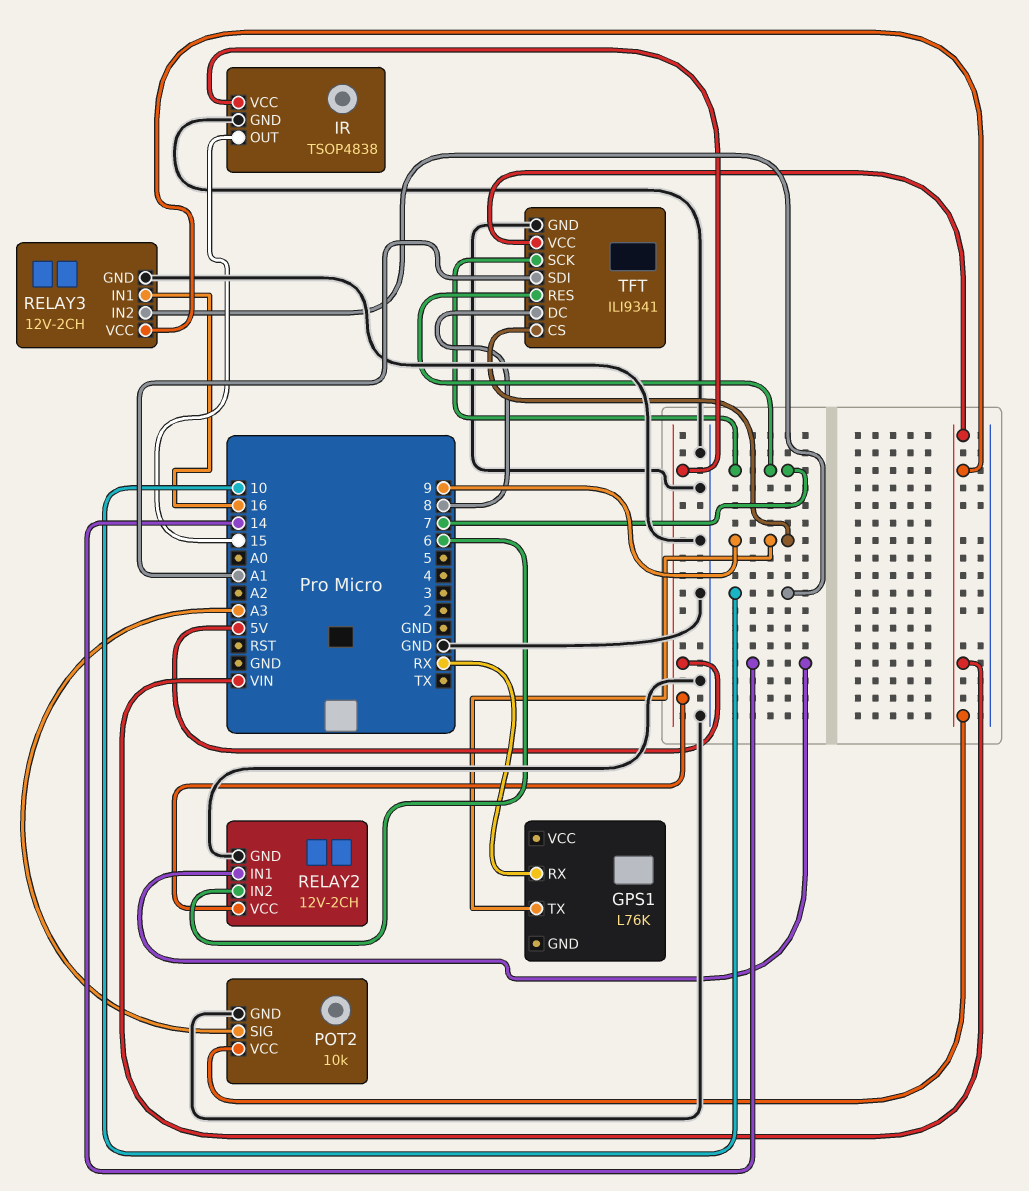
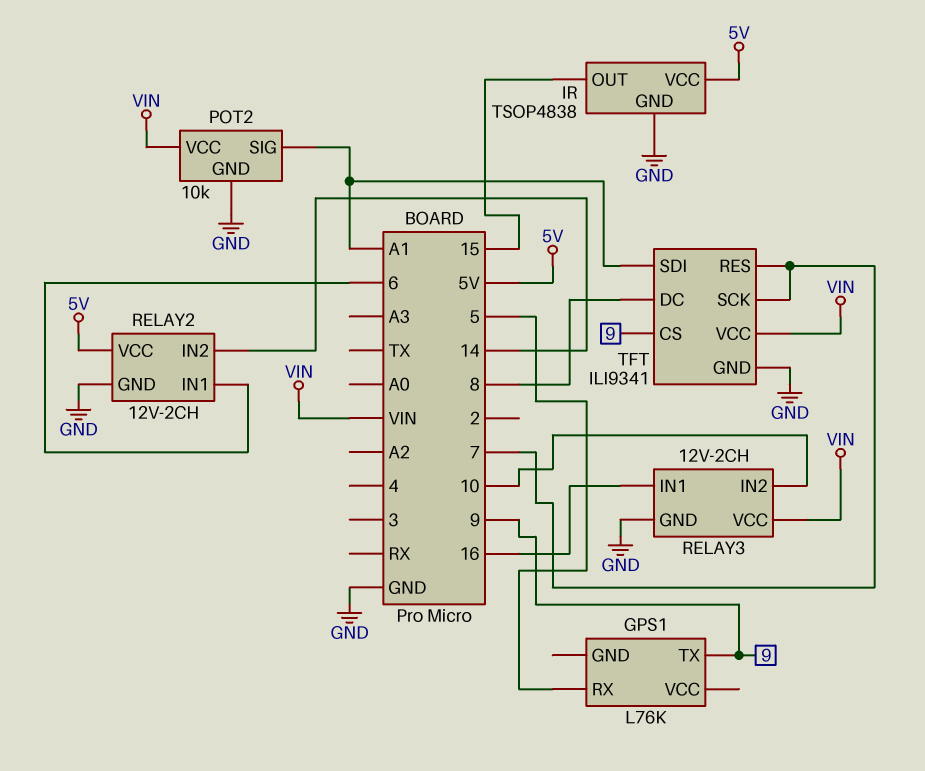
GPS1 pin RX: RX -> 5
POT2 pin SIG: A3 -> A1
RELAY2 pin IN1: 14 -> 6
RELAY2 pin IN2: 6 -> 14

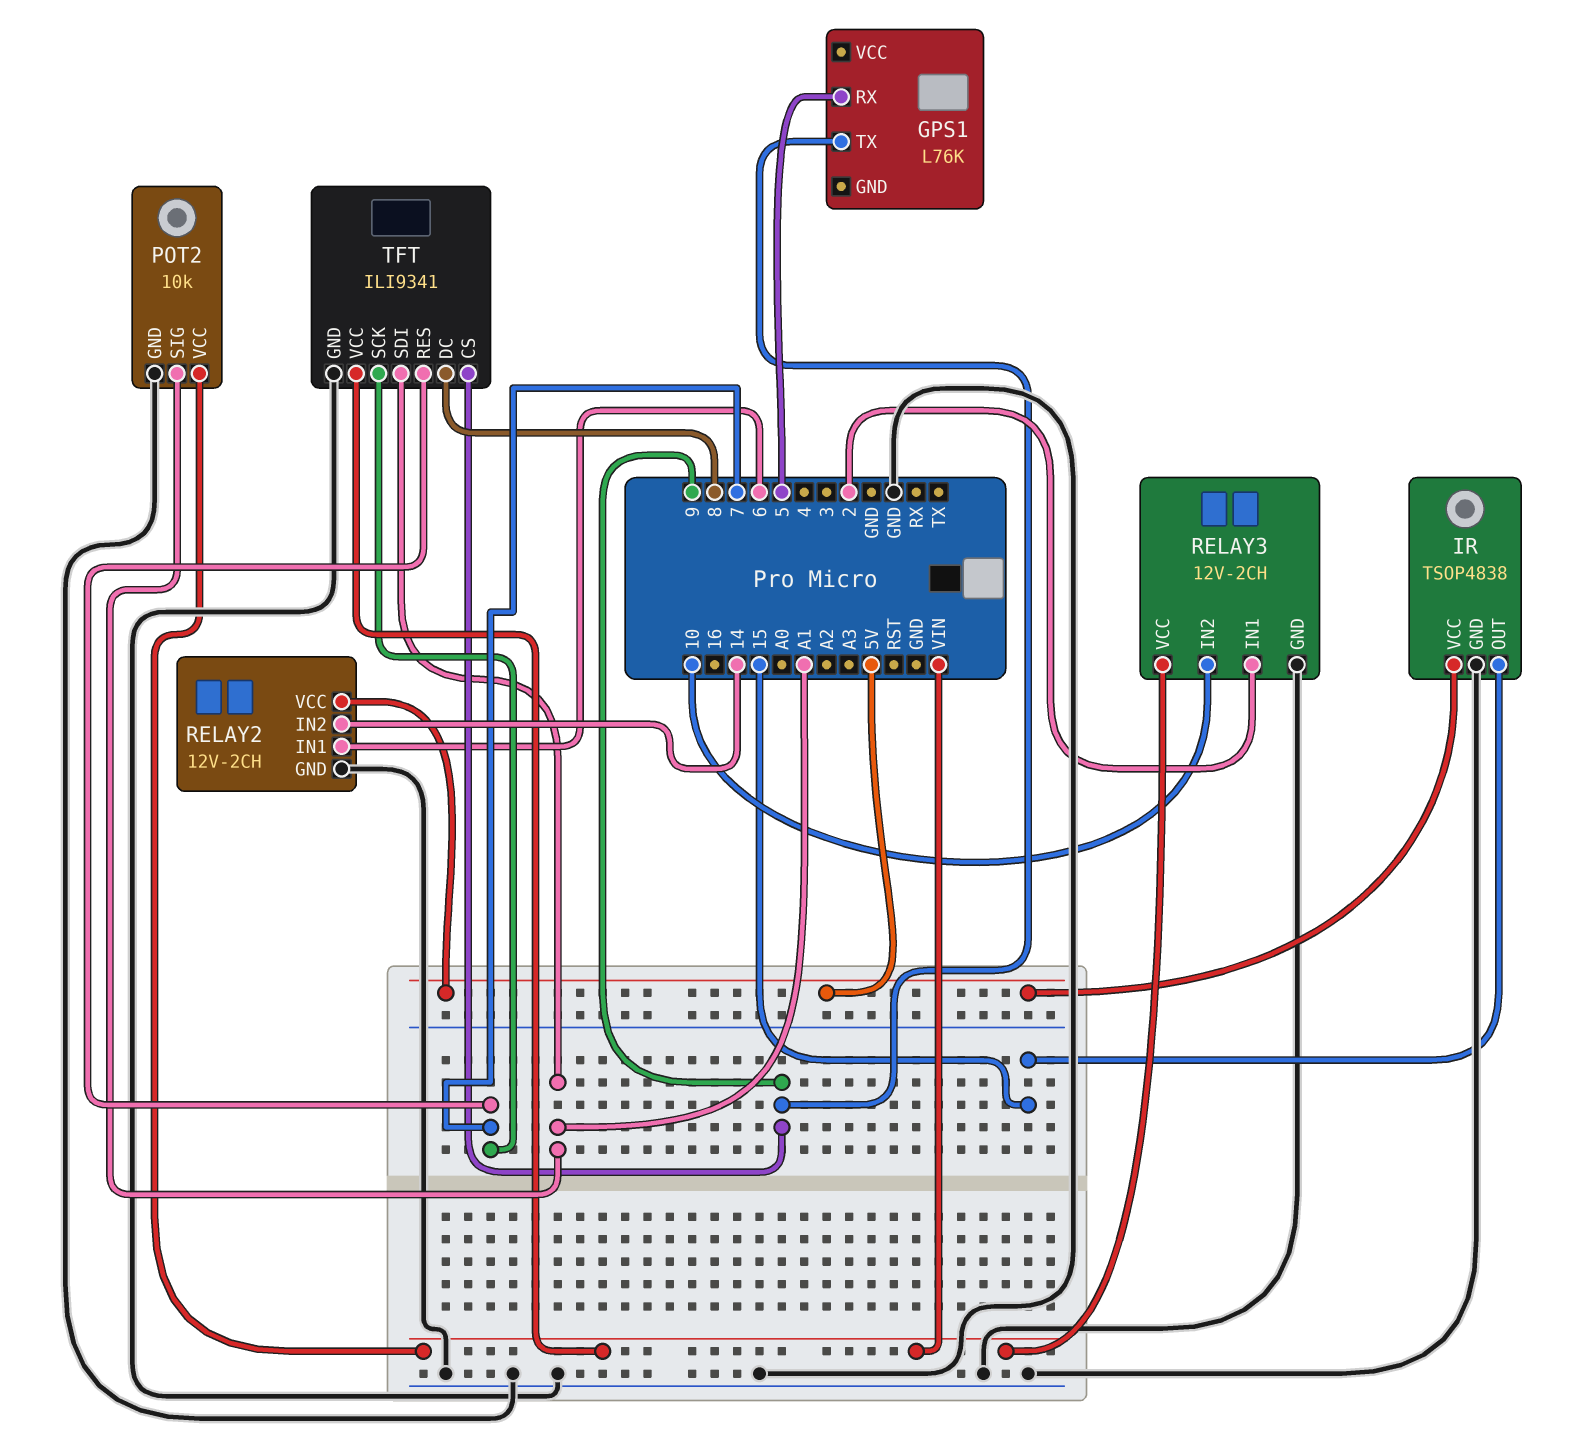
RELAY3 pin IN1: 16 -> 2

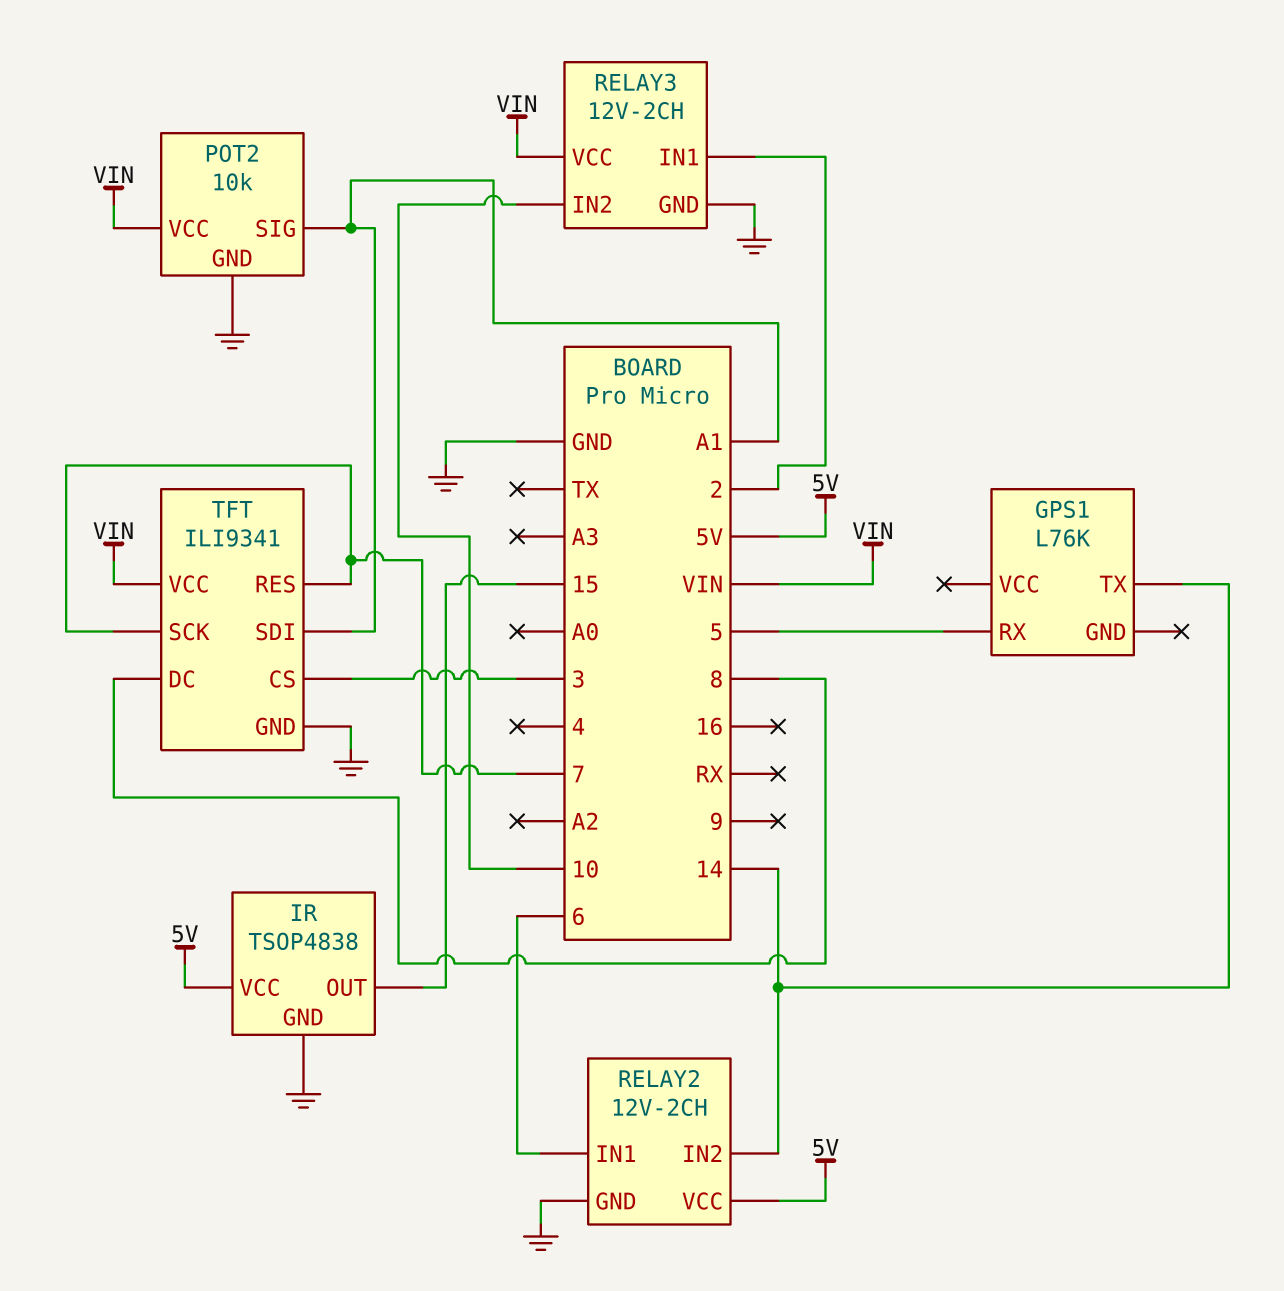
GPS1 pin TX: 9 -> 14
TFT pin CS: 9 -> 3

